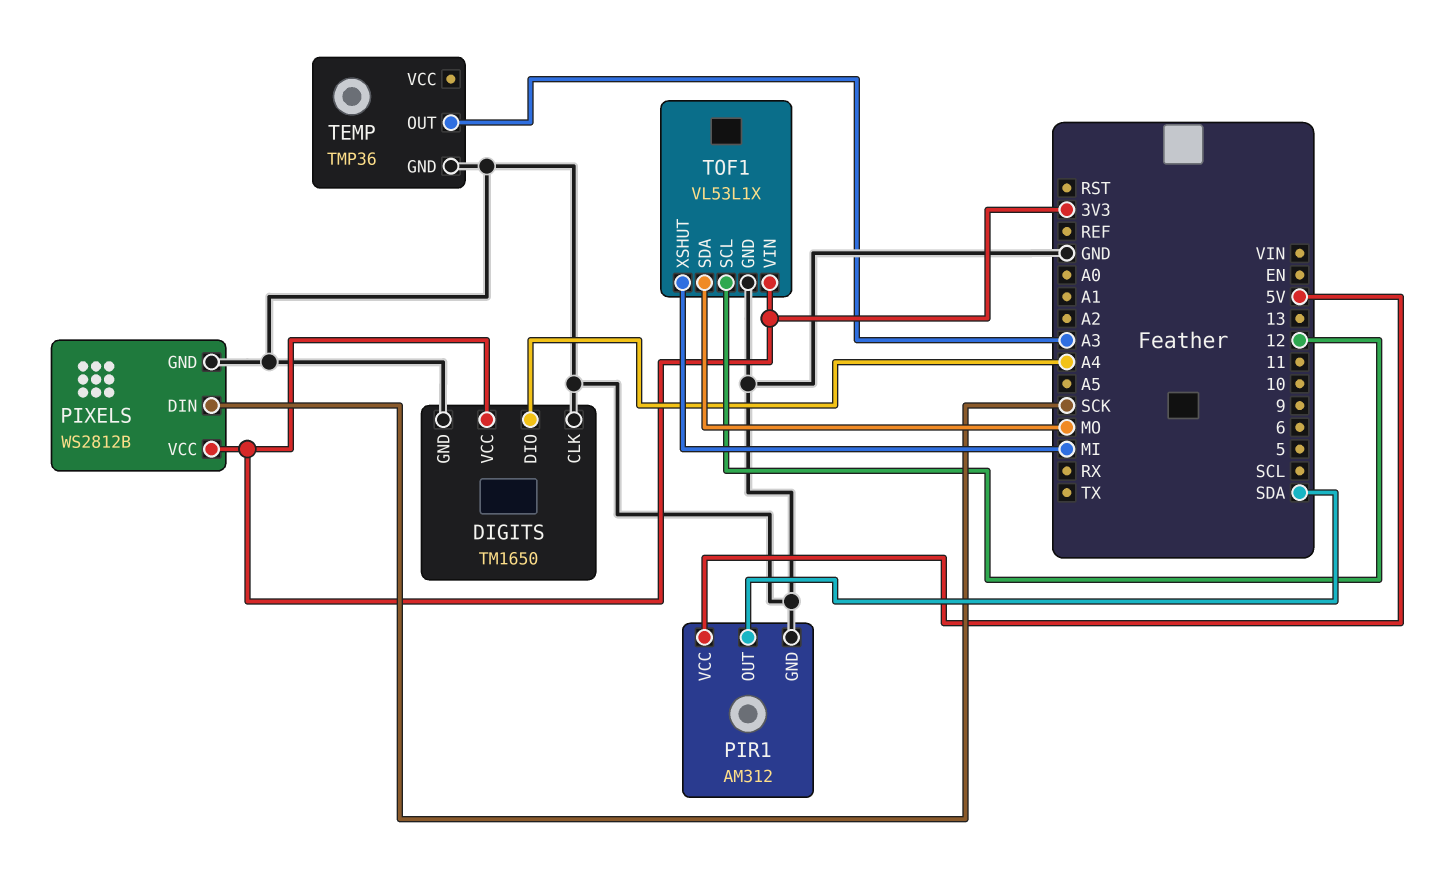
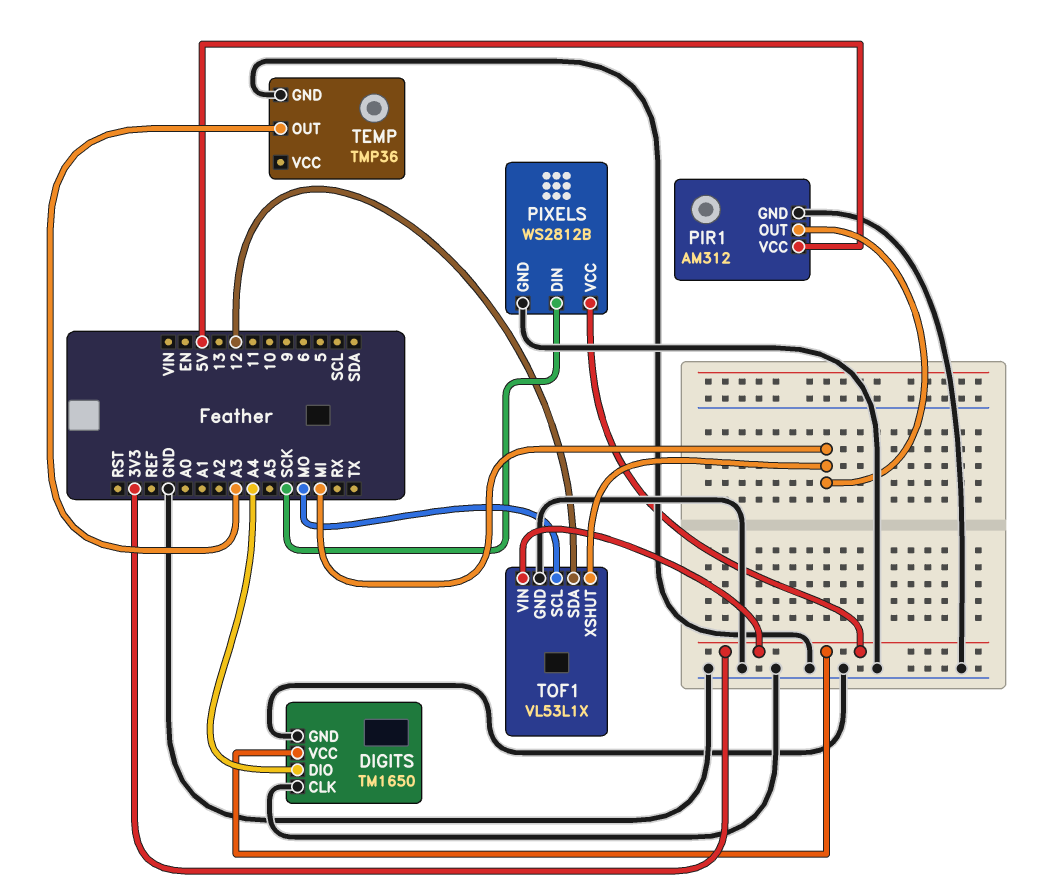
PIR1 pin OUT: SDA -> MI
TOF1 pin SCL: 12 -> MO
TOF1 pin SDA: MO -> 12

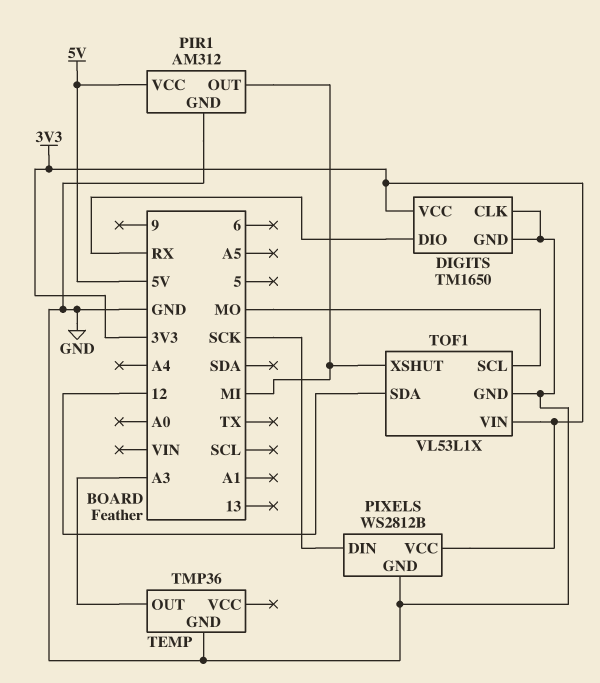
DIGITS pin DIO: A4 -> RX

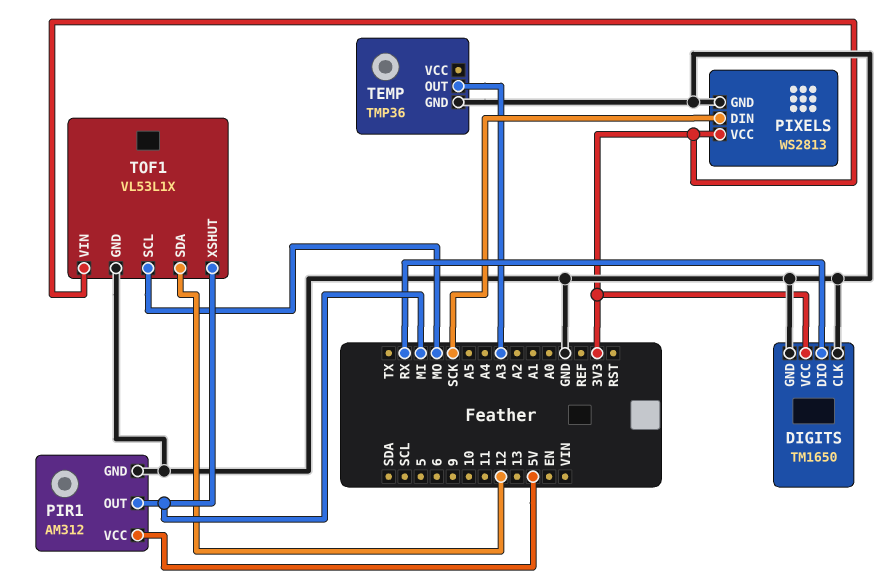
PIXELS: WS2812B -> WS2813

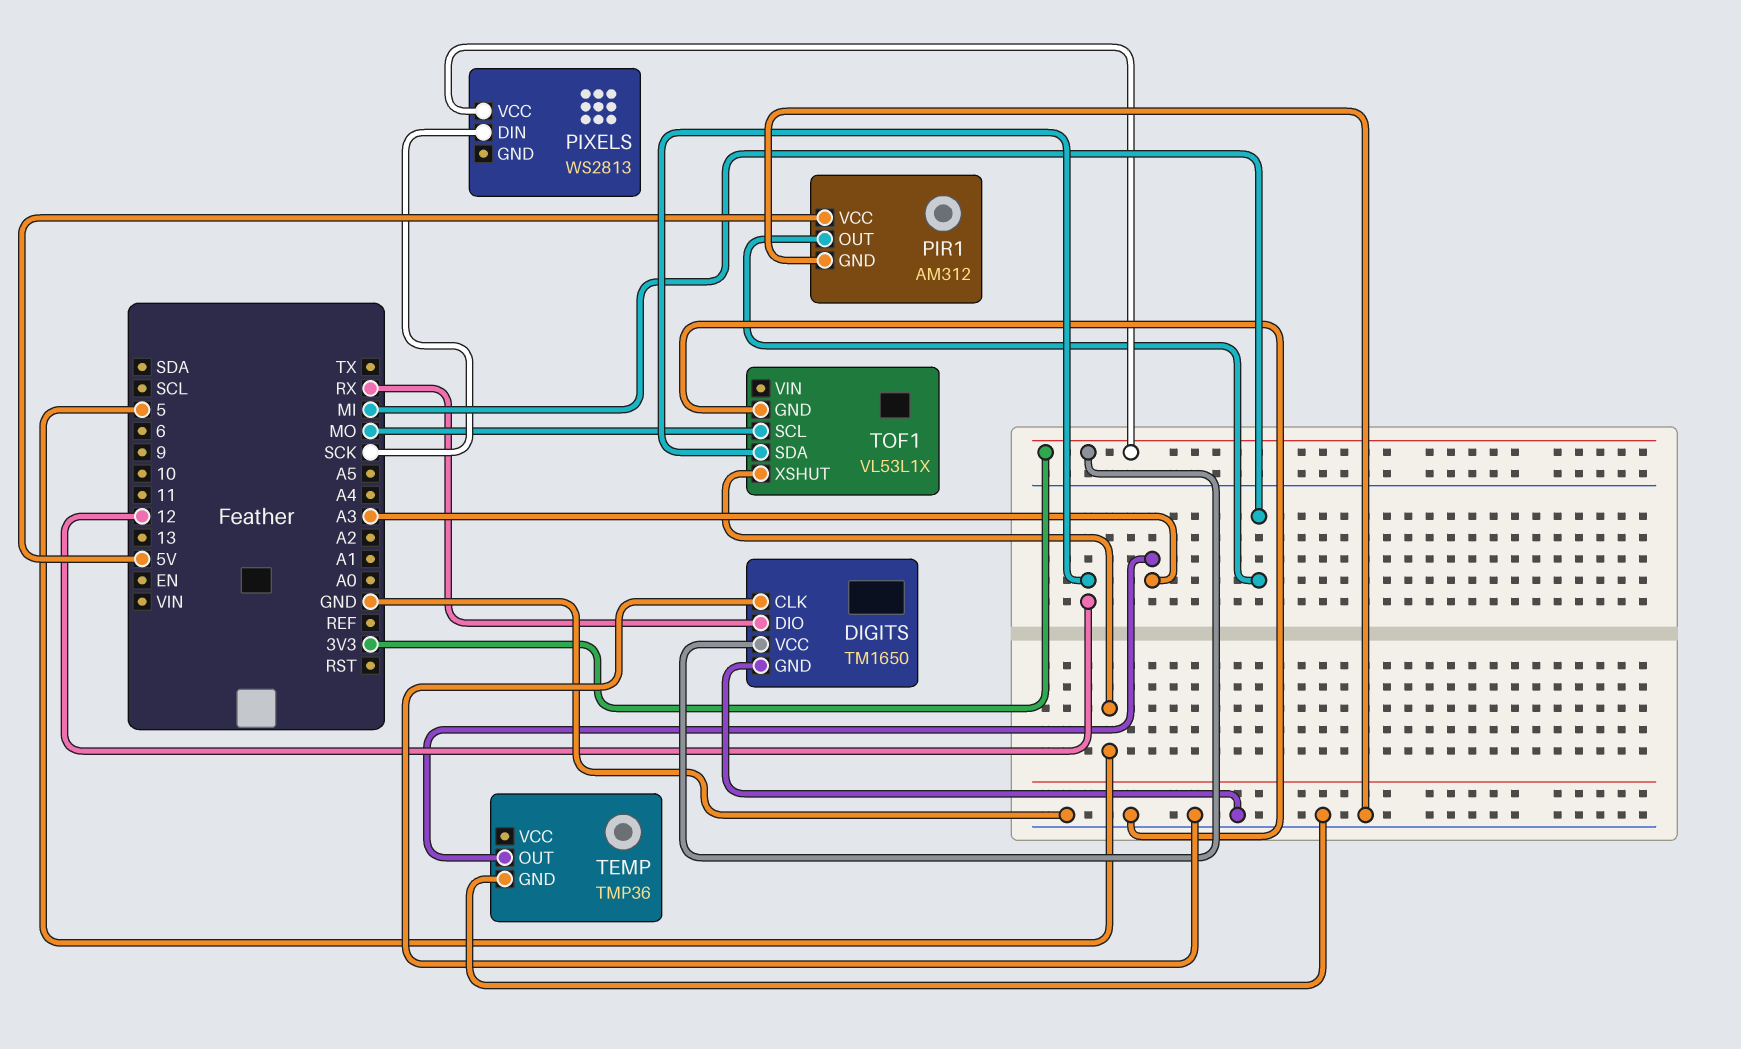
PIXELS pin GND: GND -> none
TOF1 pin VIN: 3V3 -> none
TOF1 pin XSHUT: MI -> 5

